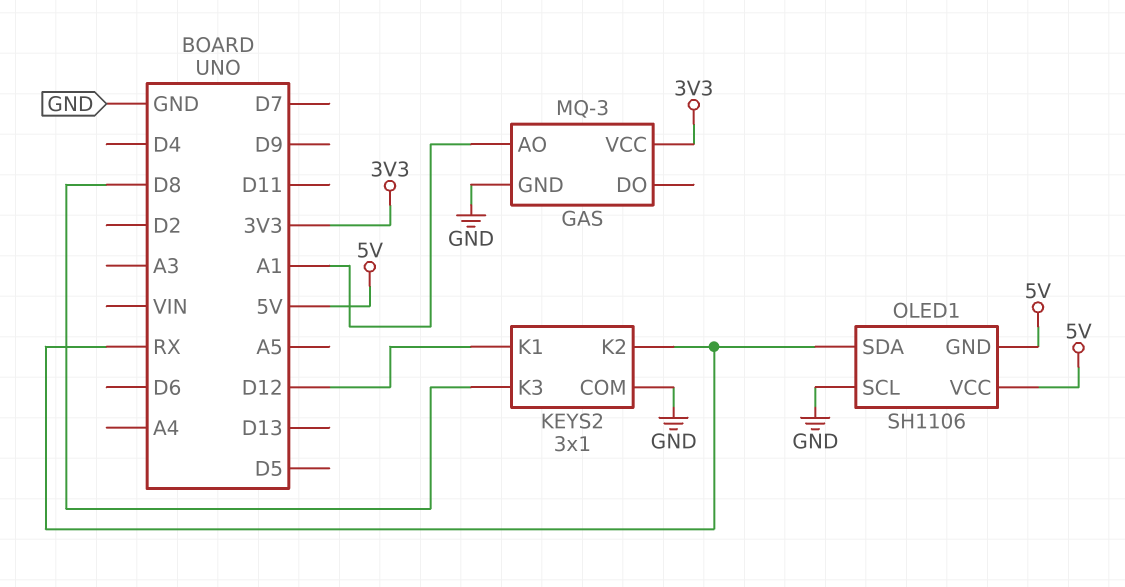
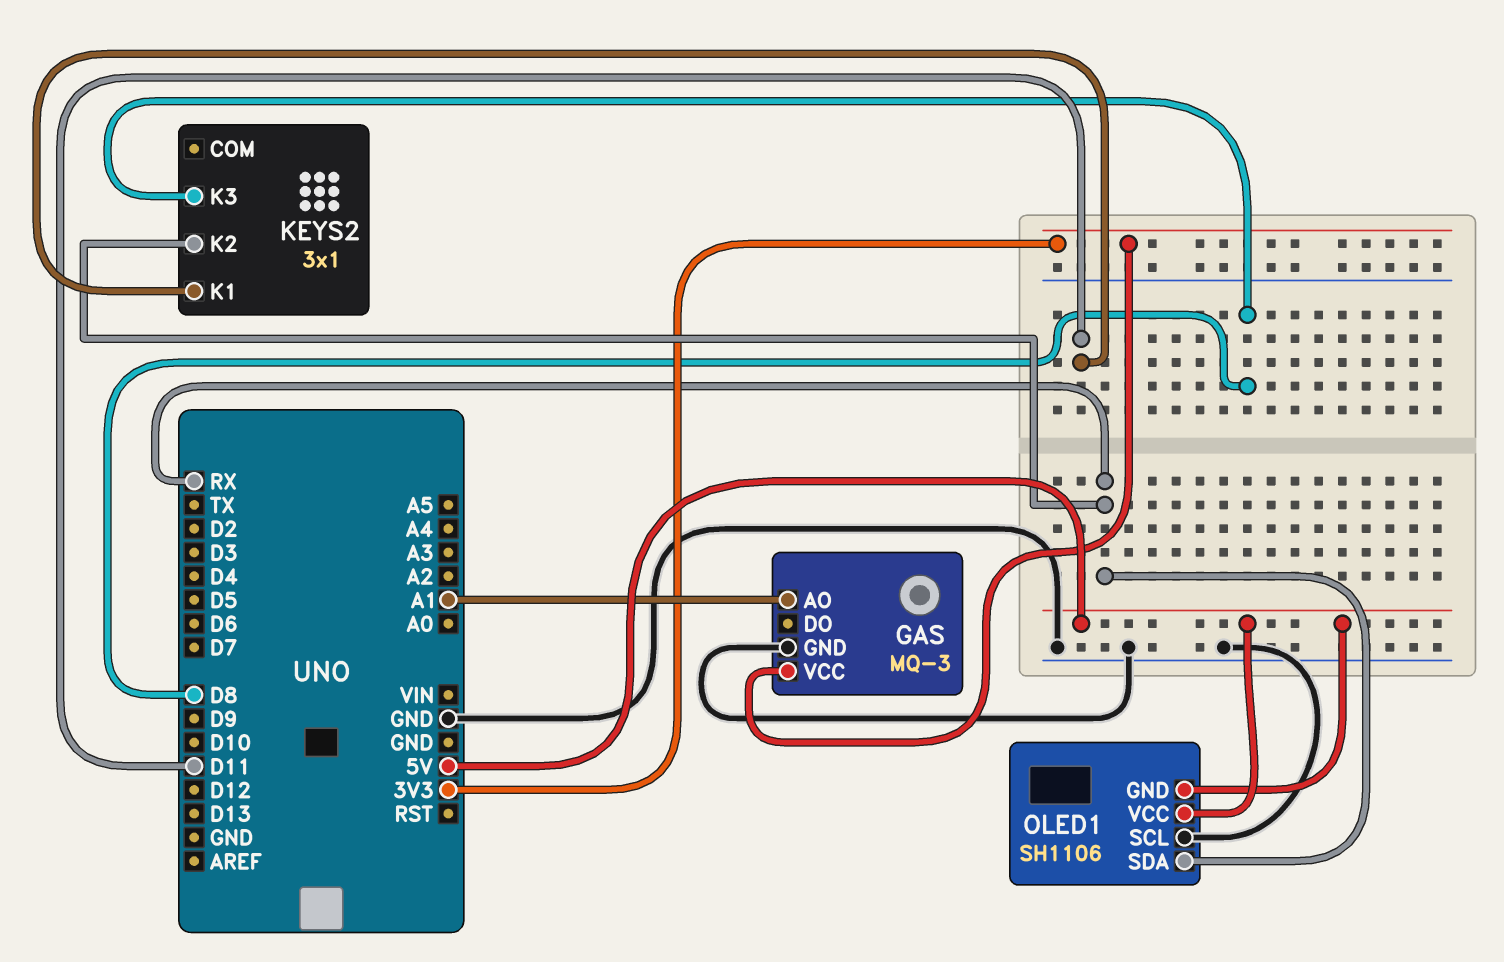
KEYS2 pin COM: GND -> none
KEYS2 pin K1: D12 -> D11

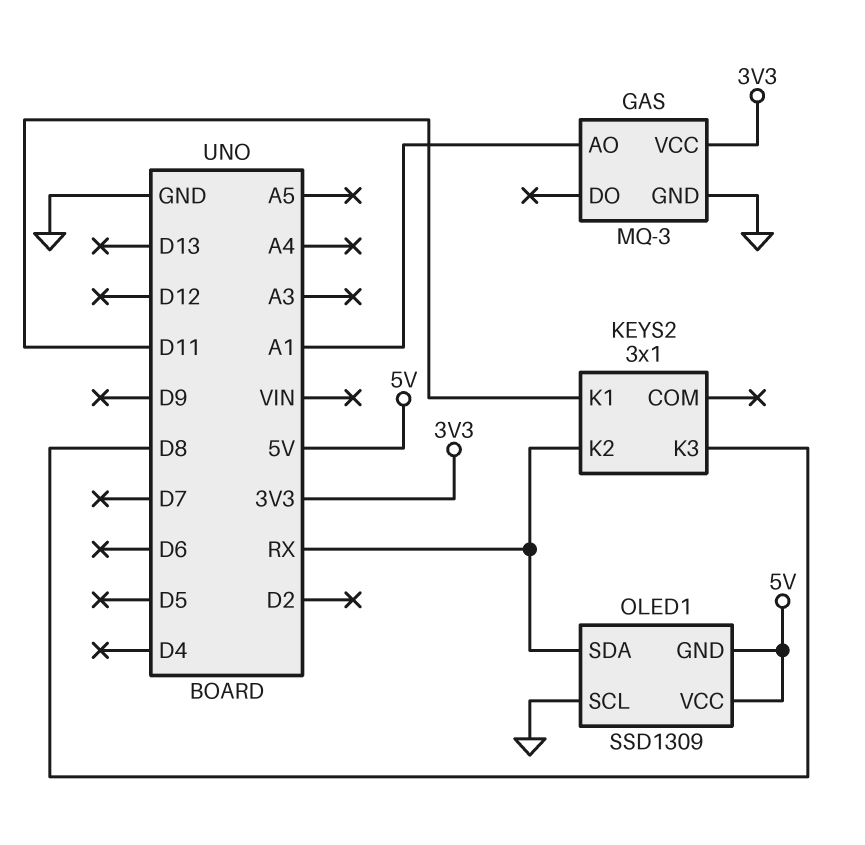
OLED1: SH1106 -> SSD1309

